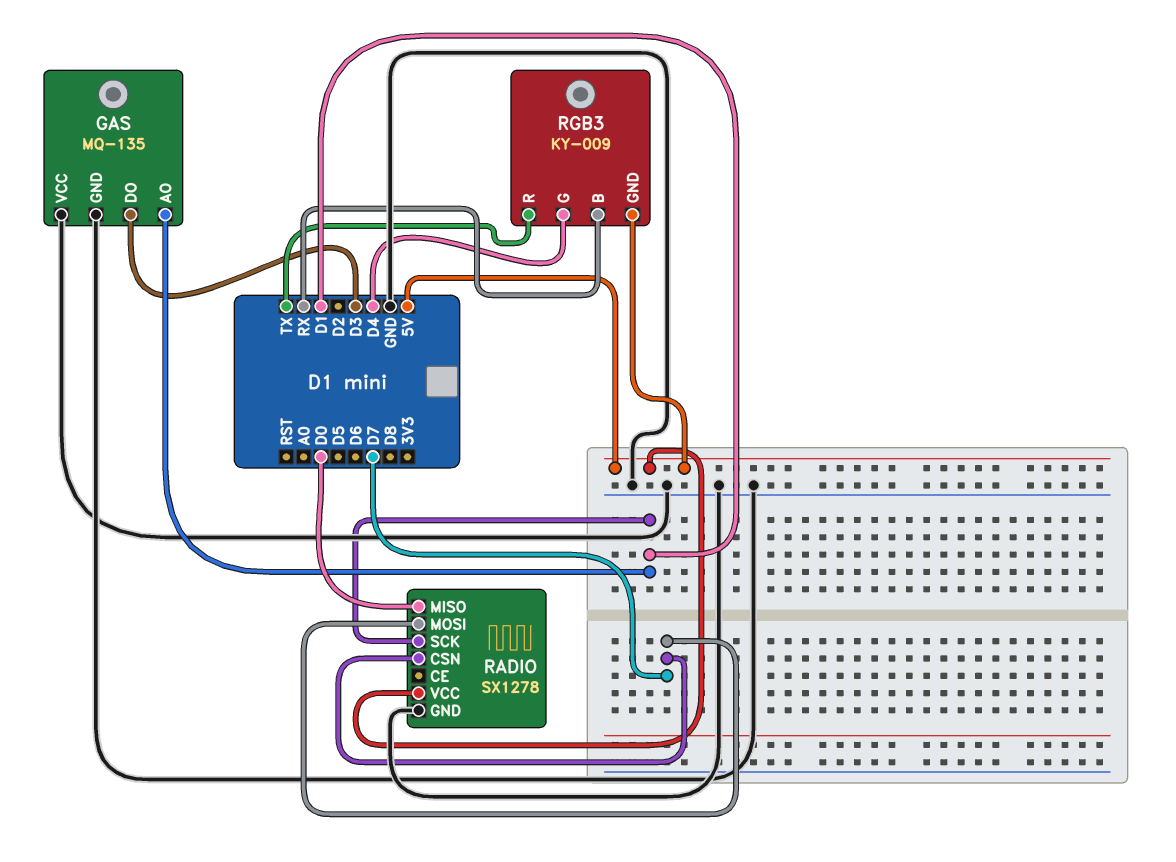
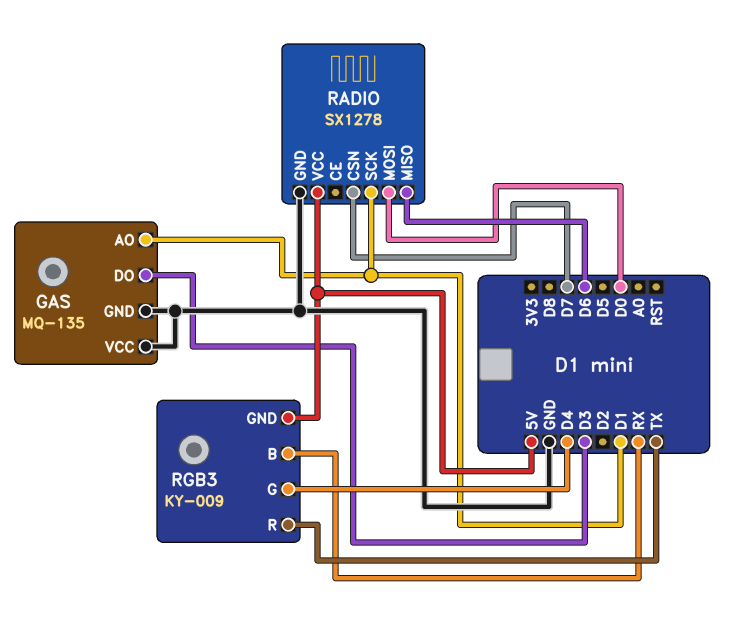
RADIO pin MISO: D0 -> D6
RADIO pin MOSI: D7 -> D0

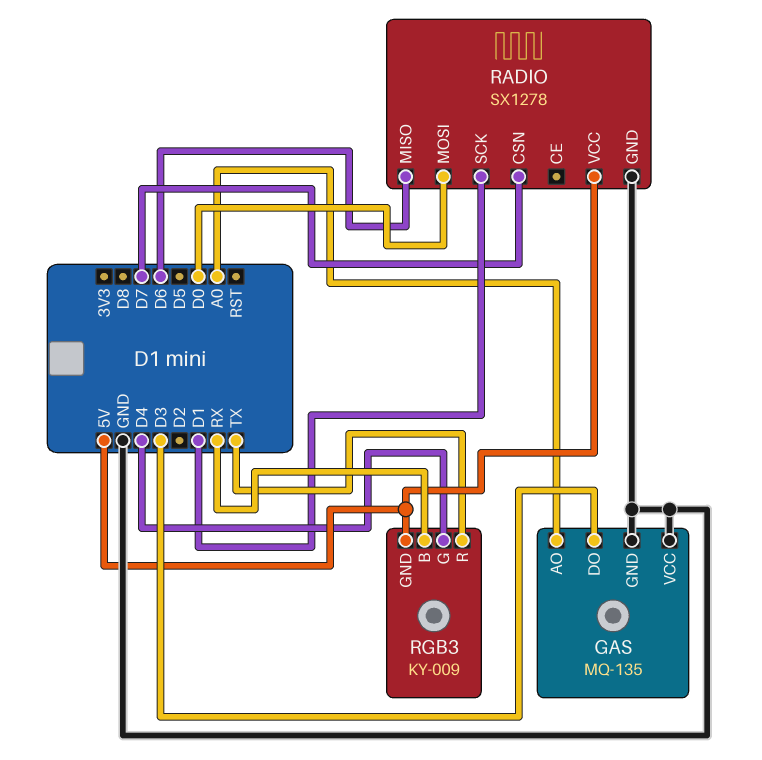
GAS pin AO: D1 -> A0

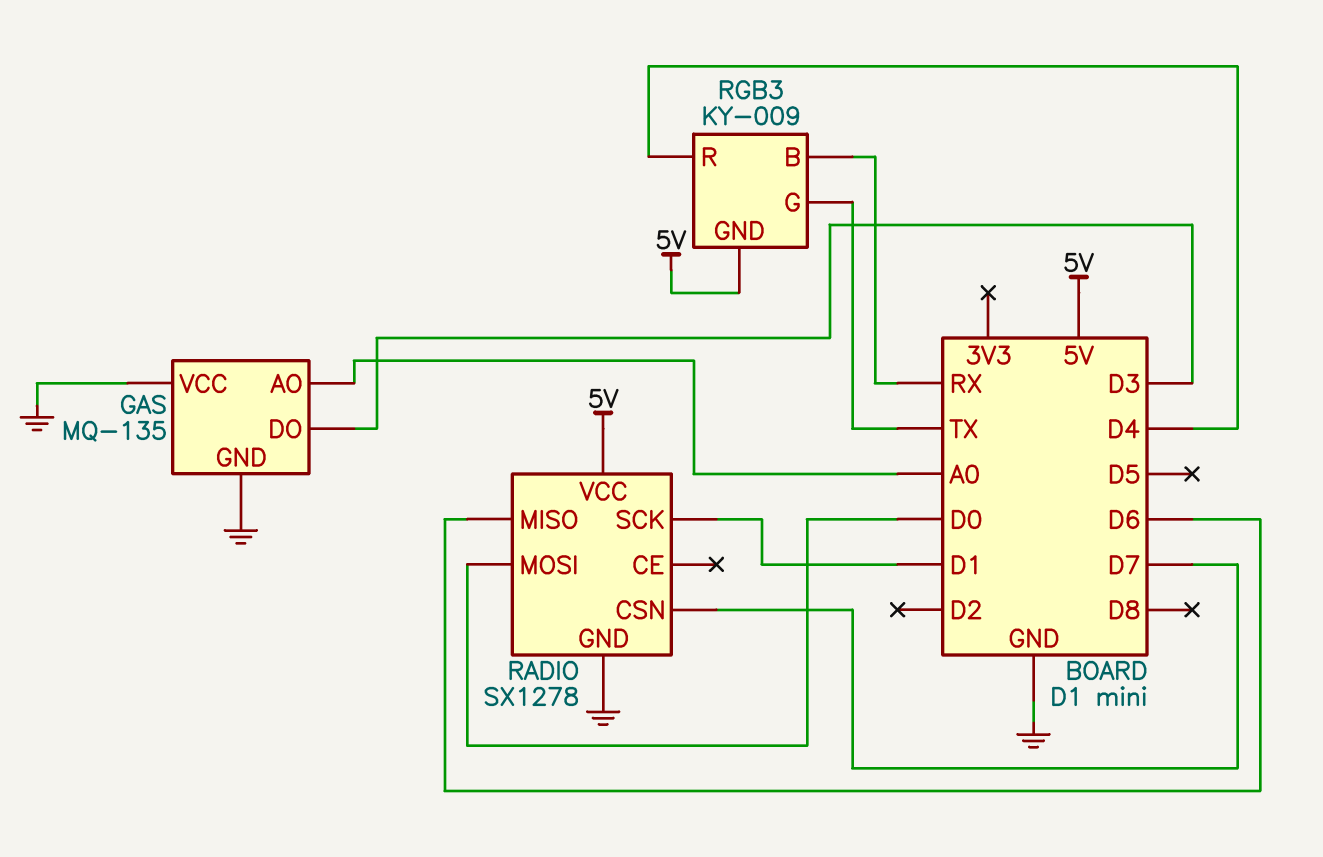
RGB3 pin G: D4 -> TX
RGB3 pin R: TX -> D4

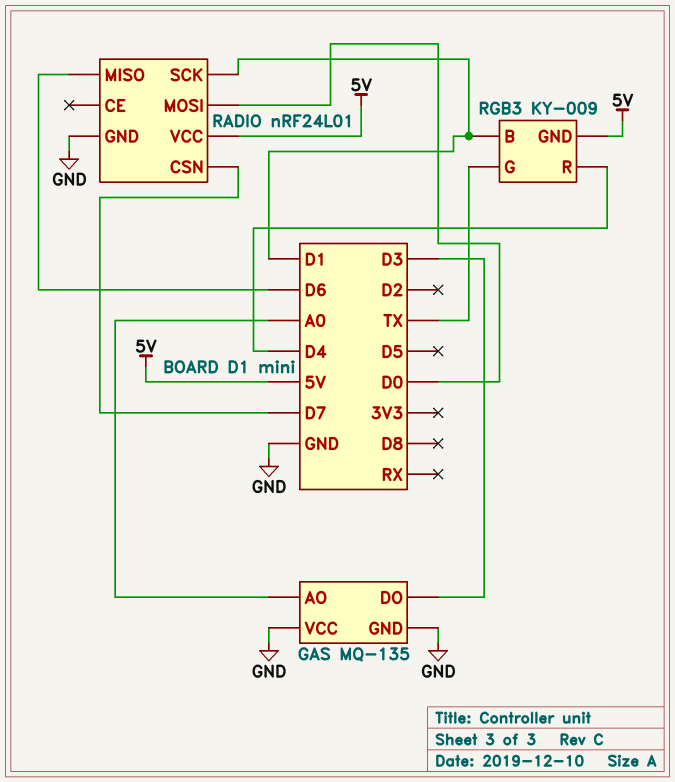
RADIO: SX1278 -> nRF24L01
RGB3 pin B: RX -> D1

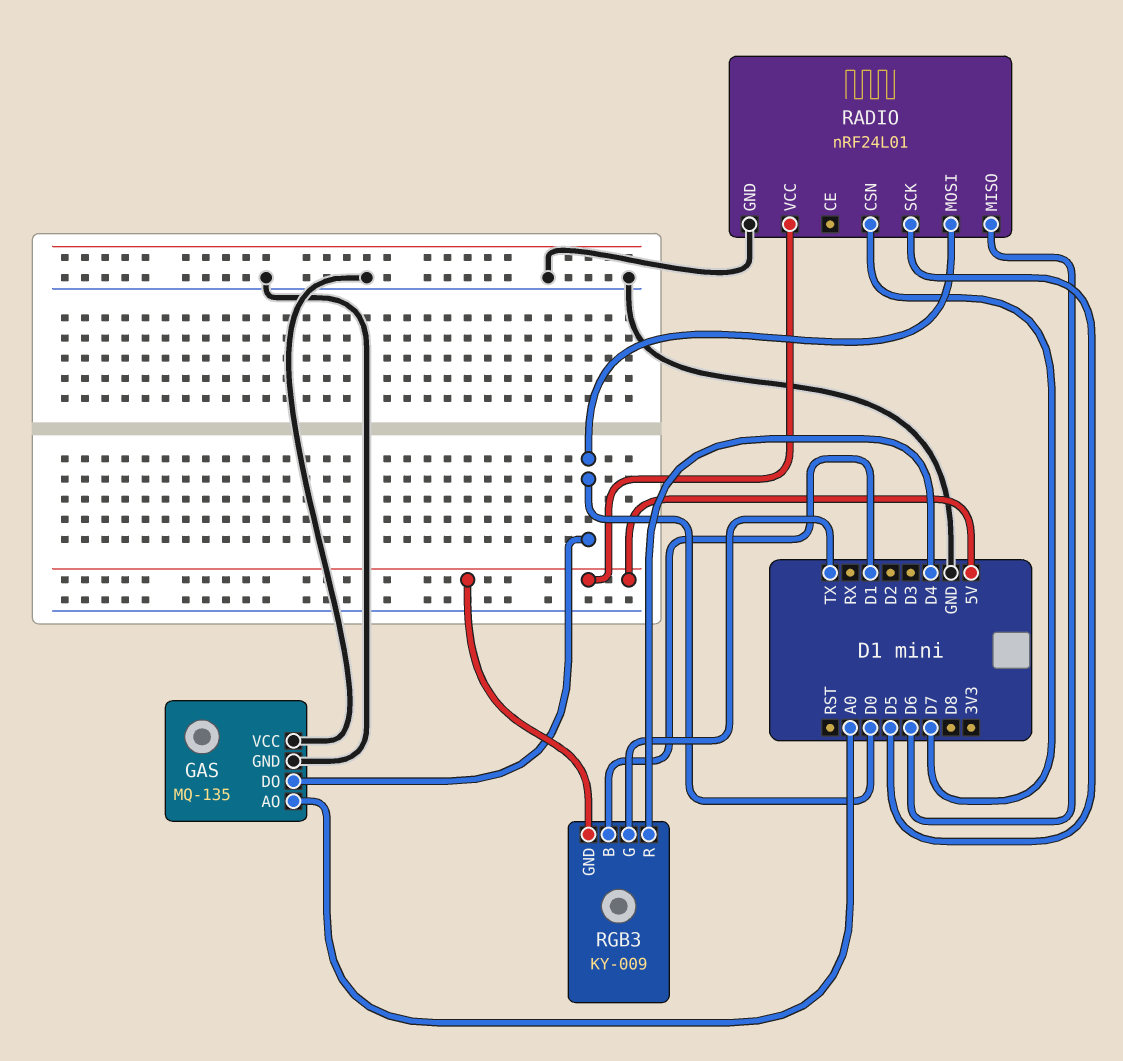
GAS pin DO: D3 -> D0
RADIO pin SCK: D1 -> D5

